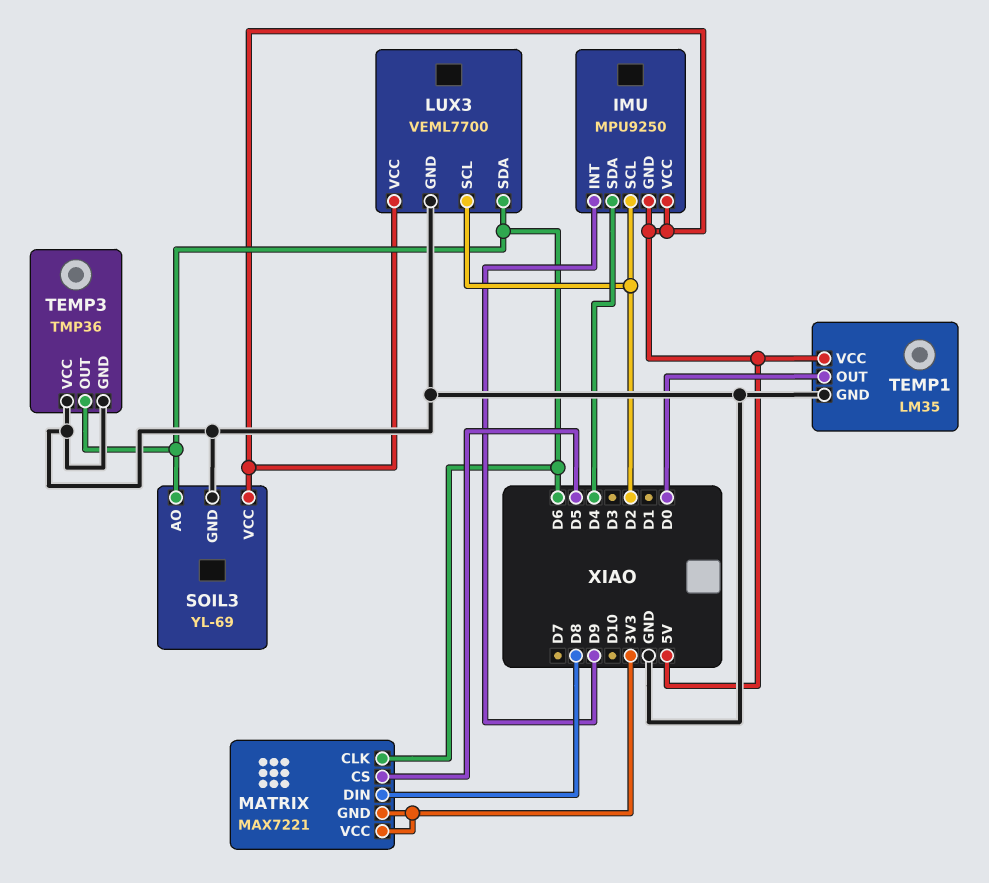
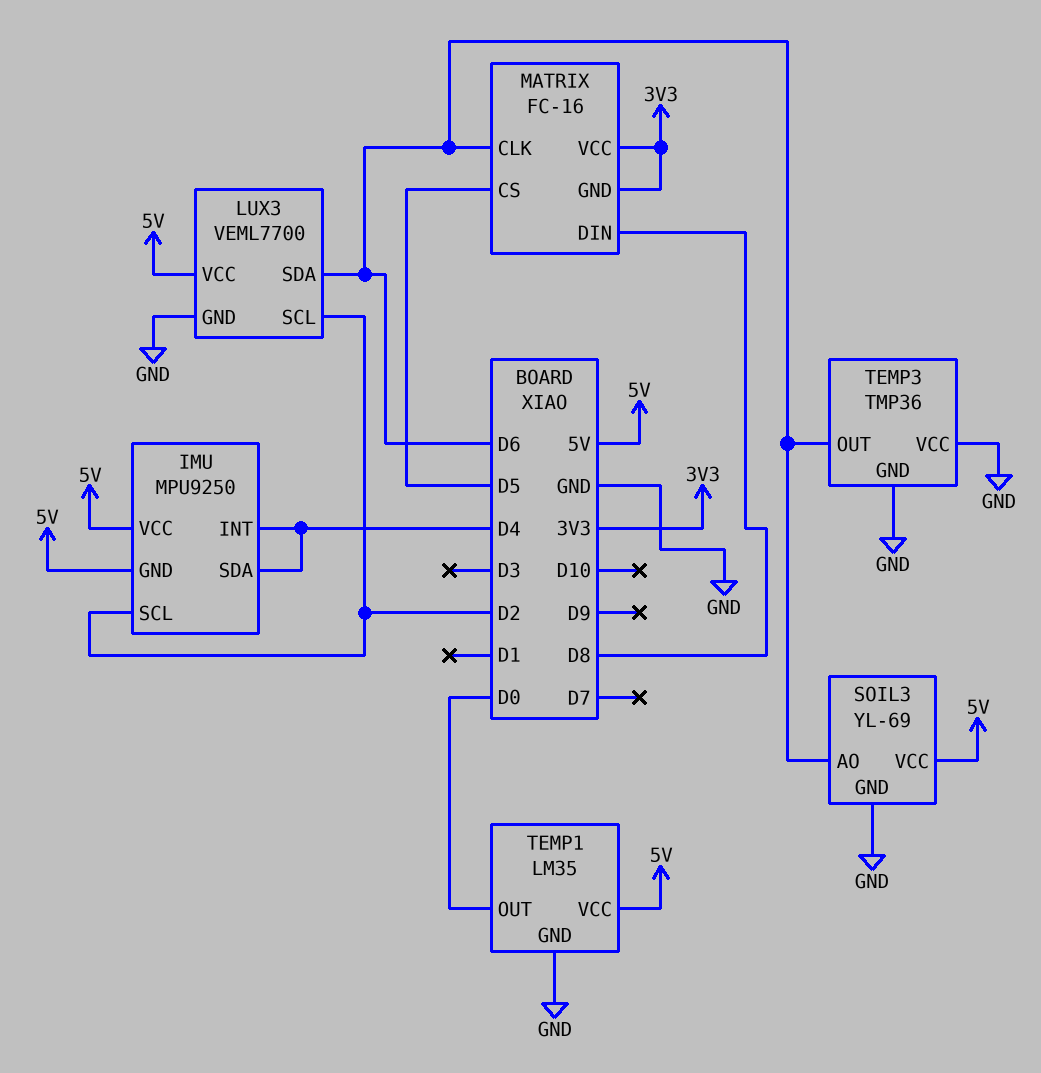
IMU pin INT: D9 -> D4
MATRIX: MAX7221 -> FC-16

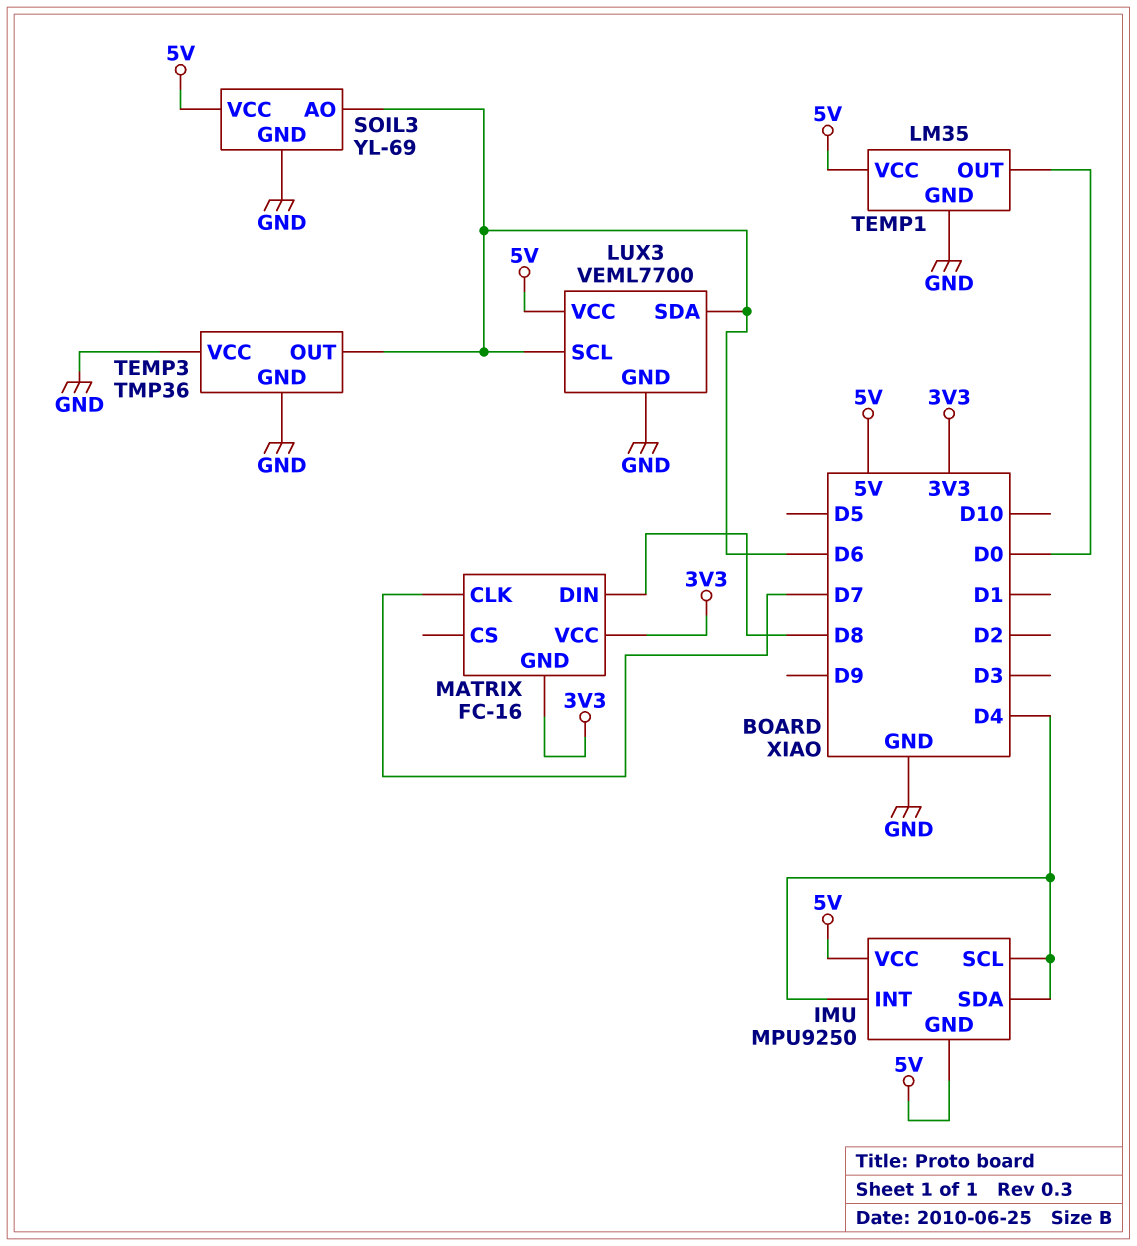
IMU pin SCL: D2 -> D4
LUX3 pin SCL: D2 -> D6
MATRIX pin CLK: D6 -> D7
MATRIX pin CS: D5 -> none

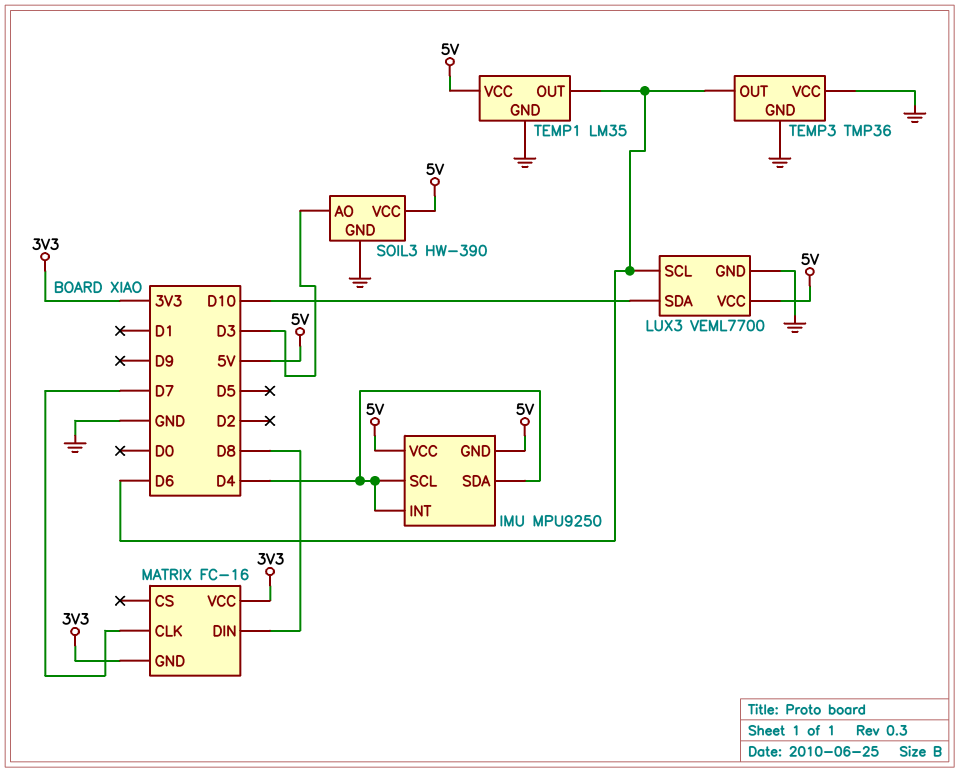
LUX3 pin SDA: D6 -> D10
SOIL3: YL-69 -> HW-390
SOIL3 pin AO: D6 -> D3
TEMP1 pin OUT: D0 -> D6

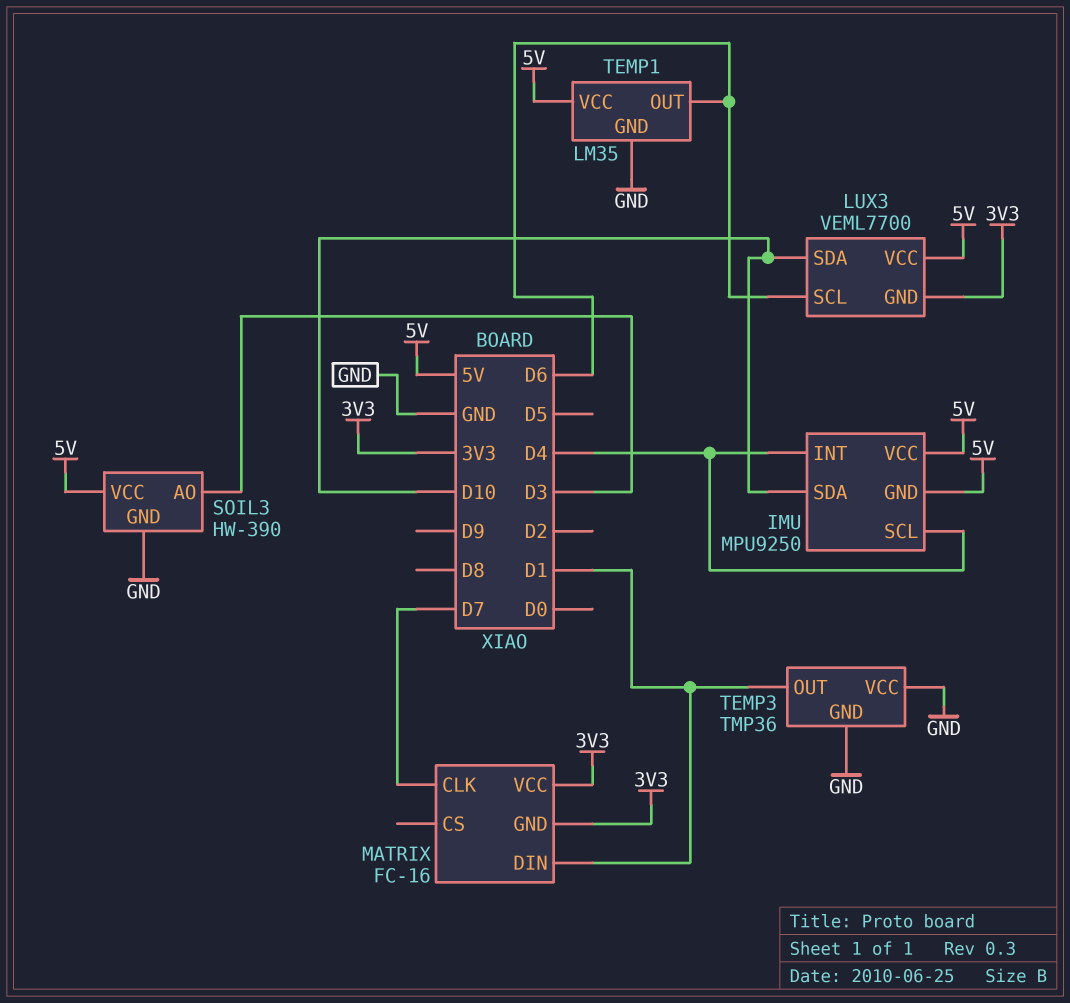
IMU pin SDA: D4 -> D10
LUX3 pin GND: GND -> 3V3
MATRIX pin DIN: D8 -> D1
TEMP3 pin OUT: D6 -> D1

